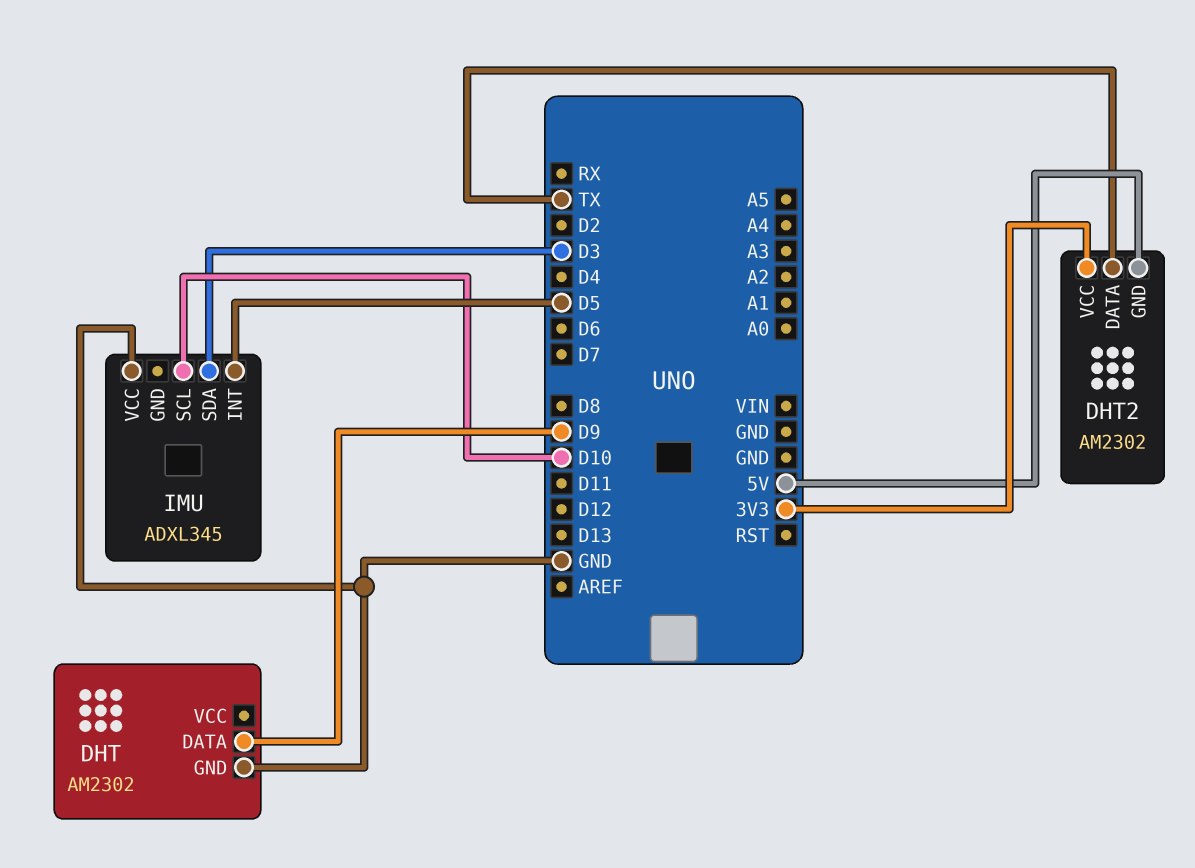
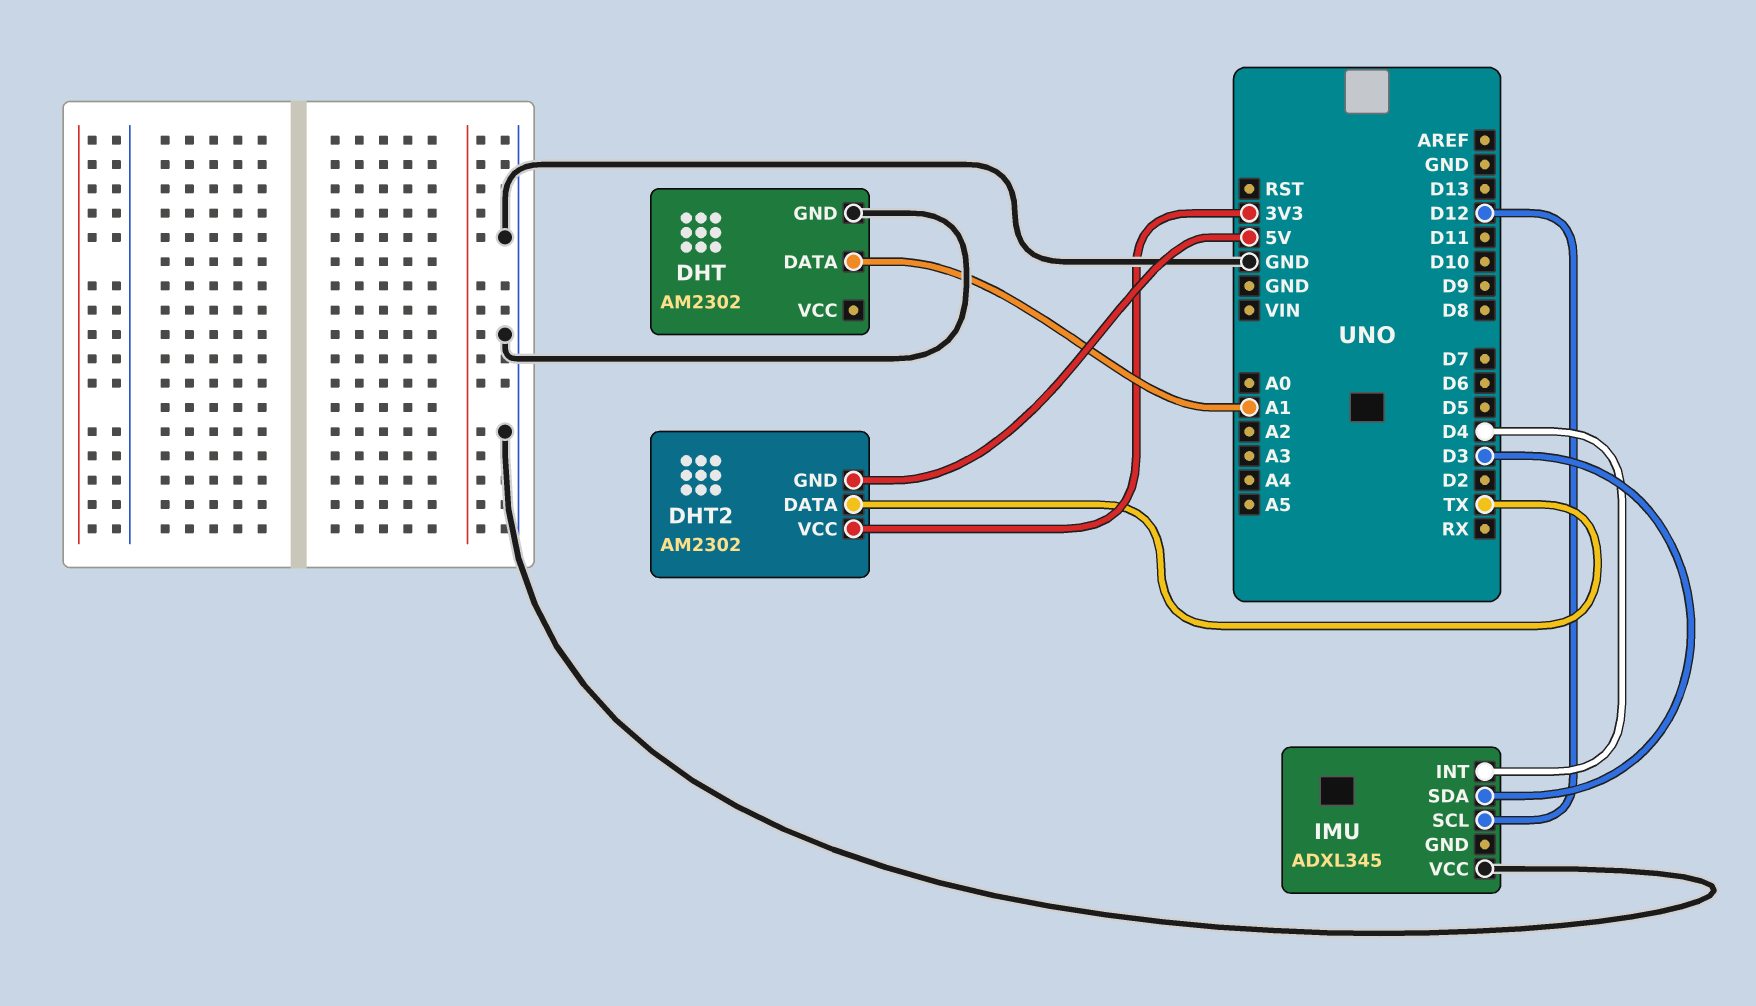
DHT pin DATA: D9 -> A1
IMU pin INT: D5 -> D4
IMU pin SCL: D10 -> D12

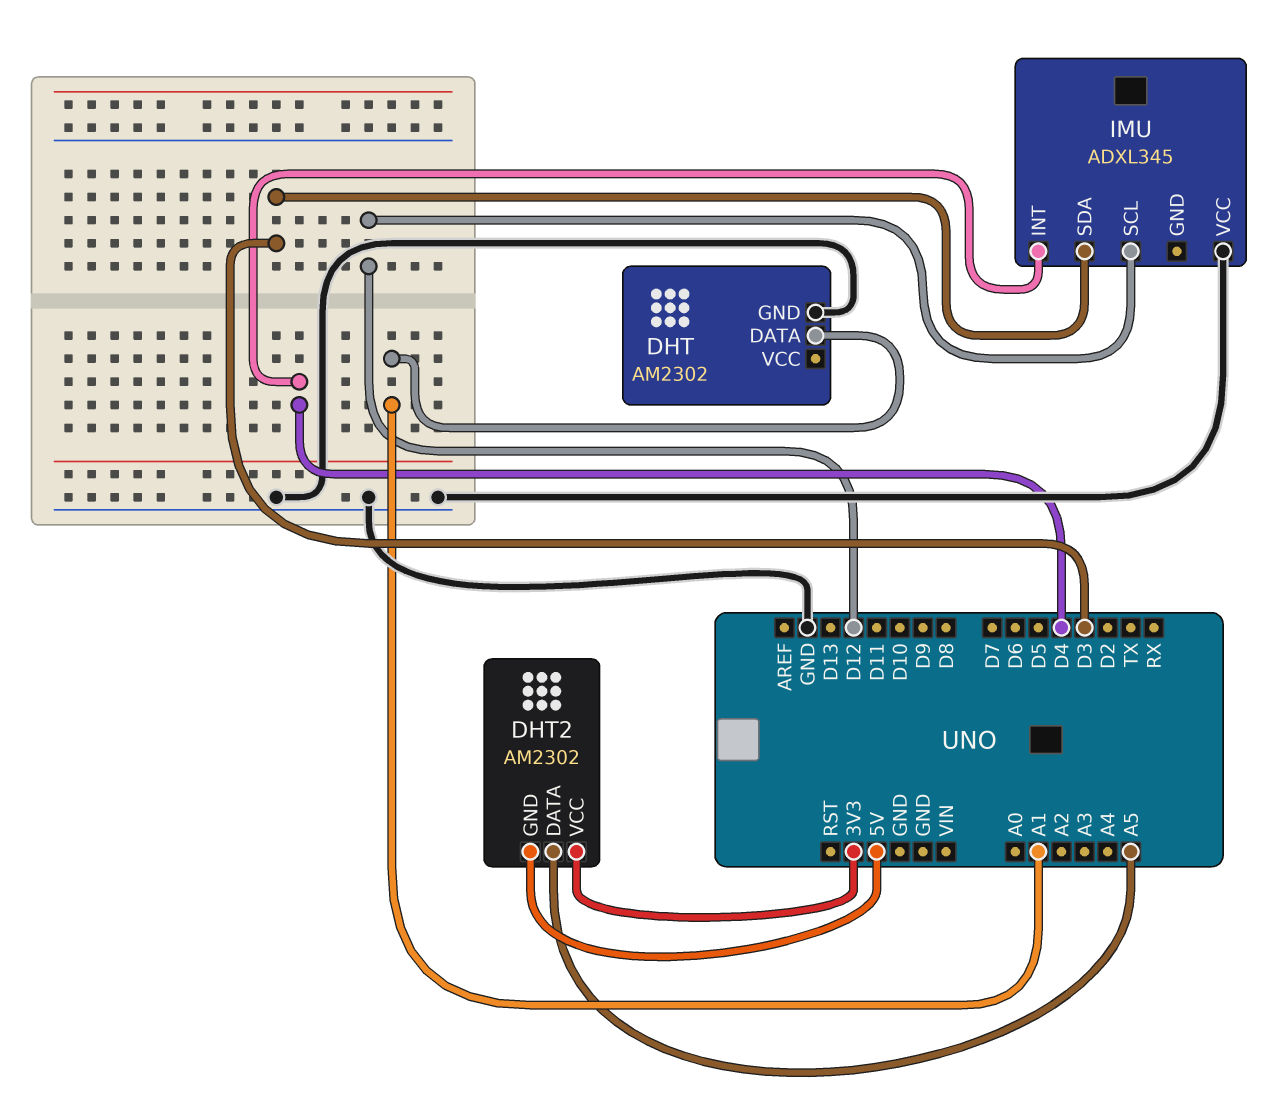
DHT2 pin DATA: TX -> A5

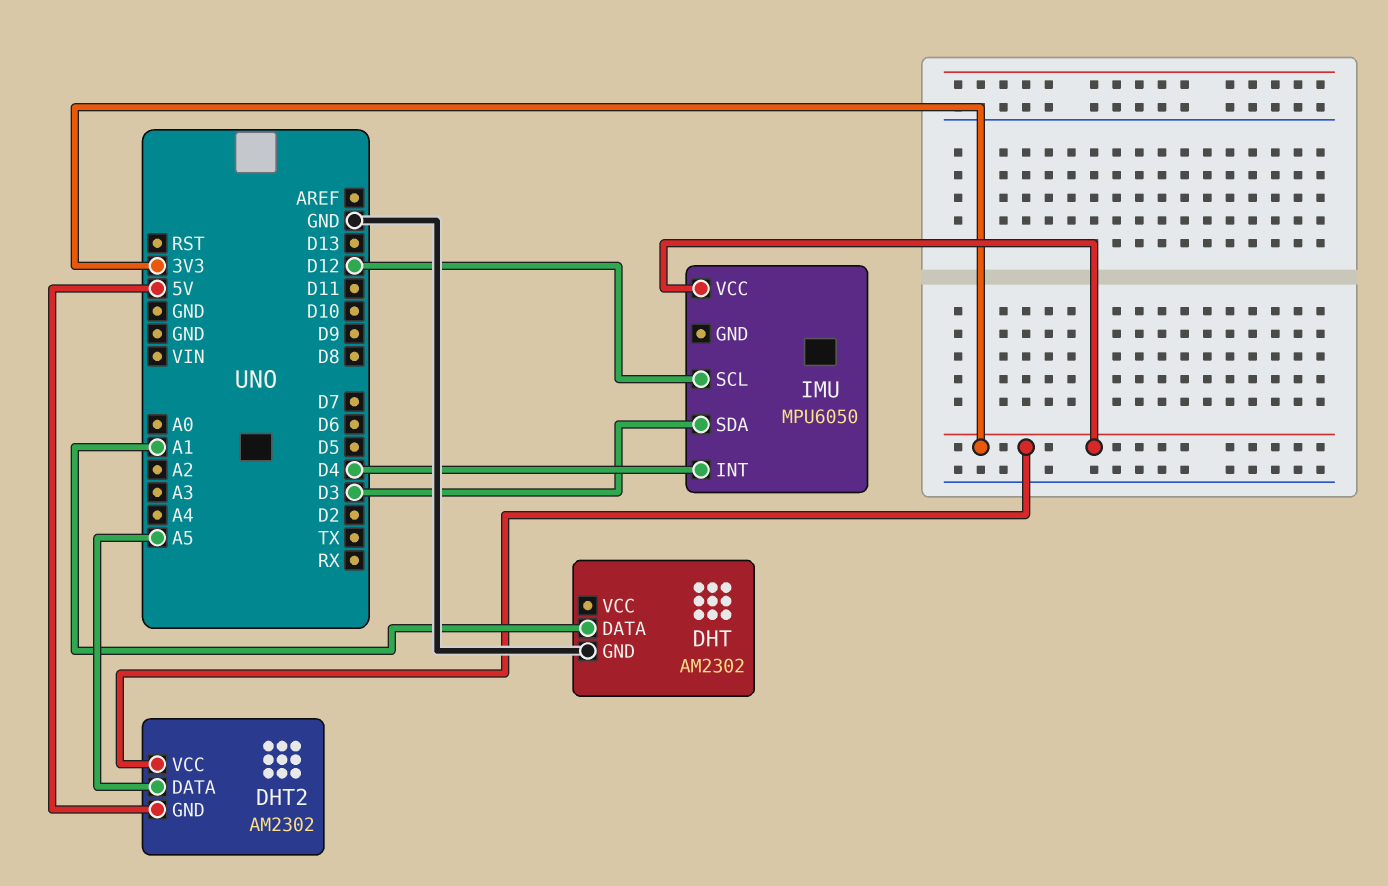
IMU: ADXL345 -> MPU6050
IMU pin VCC: GND -> 3V3

